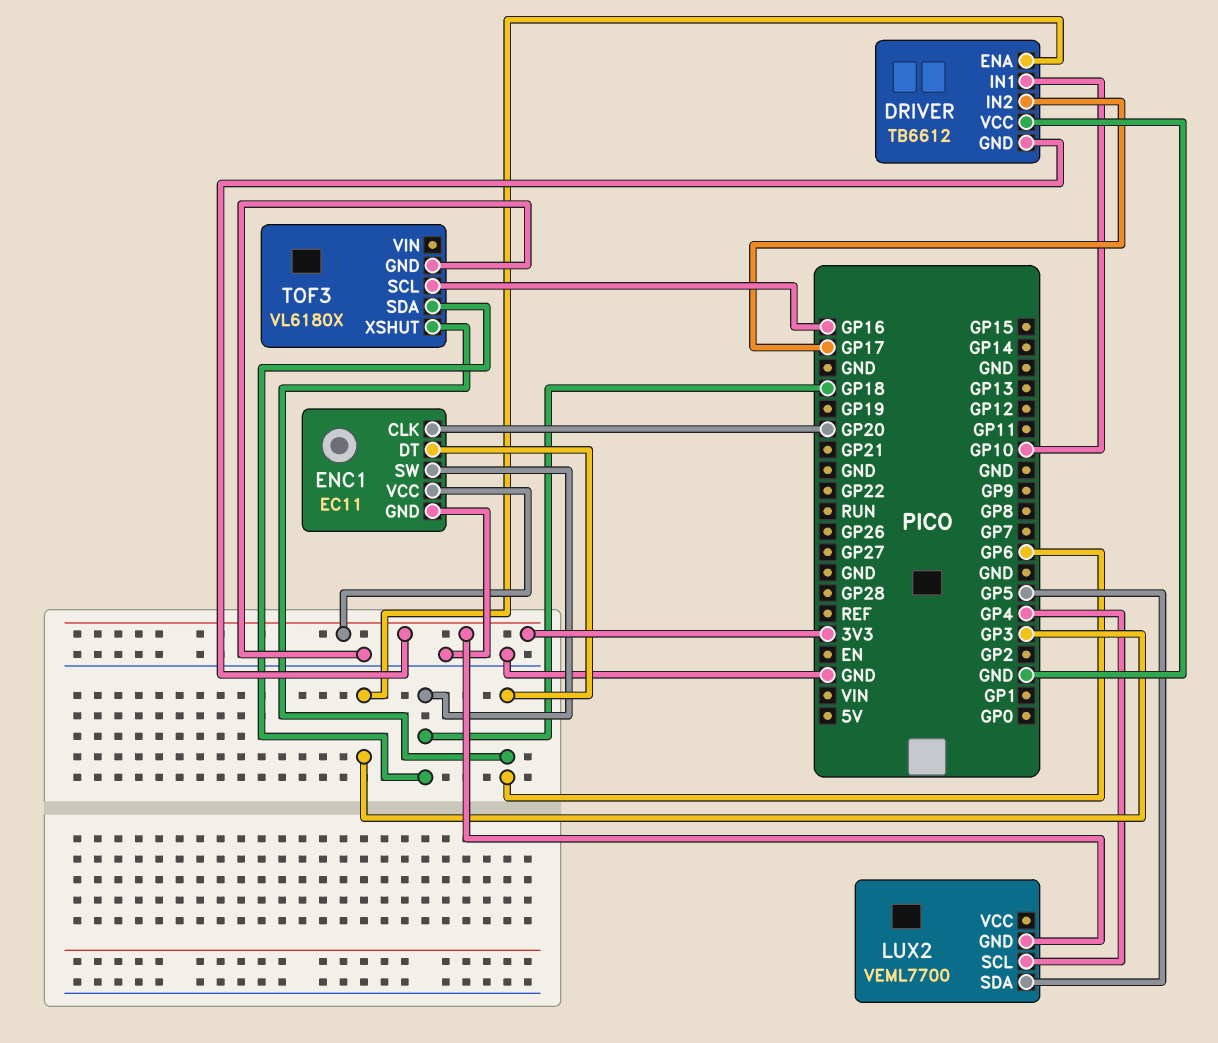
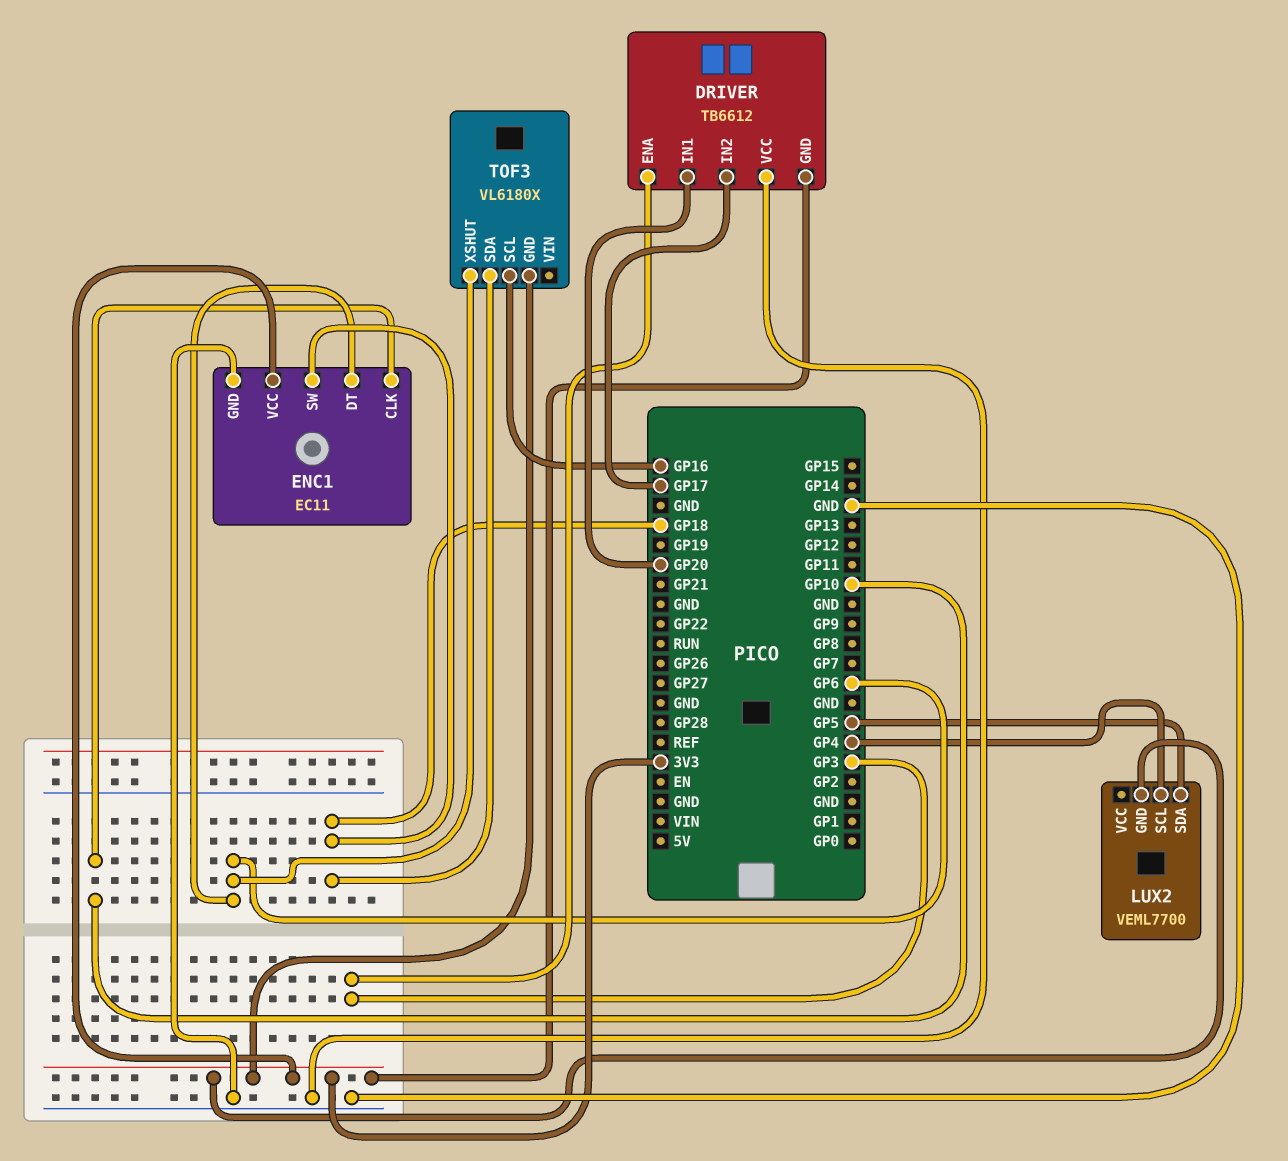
DRIVER pin IN1: GP10 -> GP20
ENC1 pin CLK: GP20 -> GP10
TOF3 pin GND: GND -> 3V3

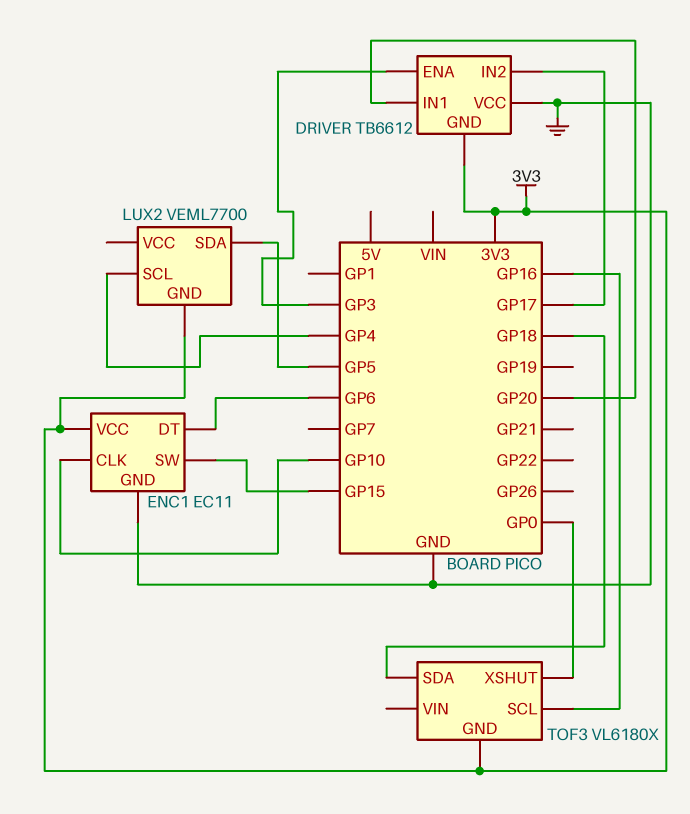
ENC1 pin SW: GP18 -> GP15
TOF3 pin XSHUT: GP6 -> GP0

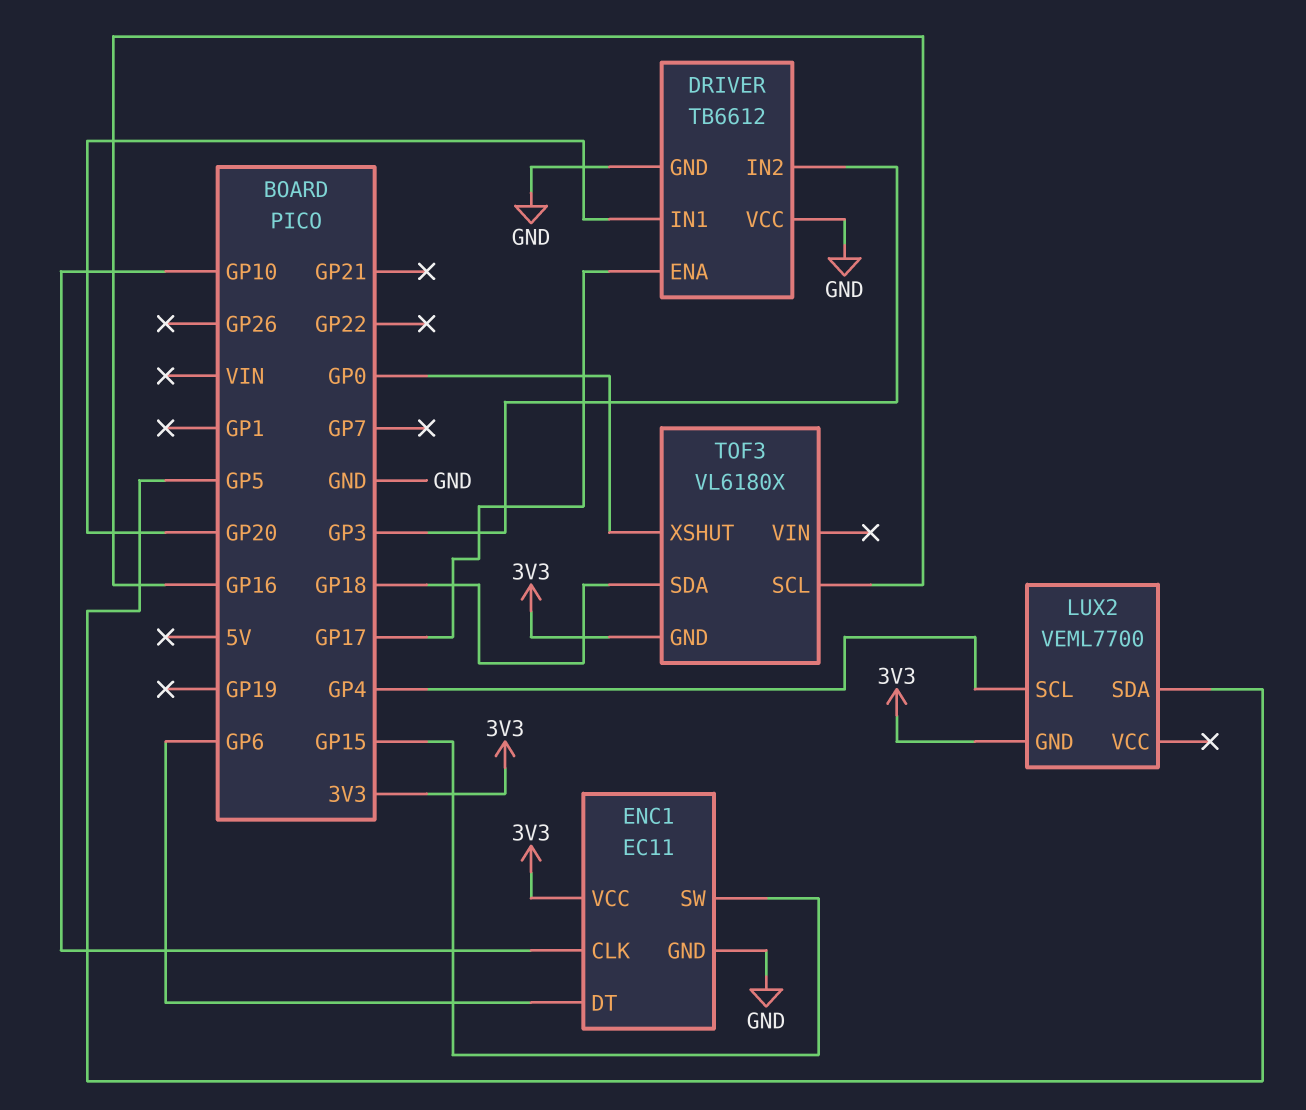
DRIVER pin ENA: GP3 -> GP17
DRIVER pin GND: 3V3 -> GND
DRIVER pin IN2: GP17 -> GP3

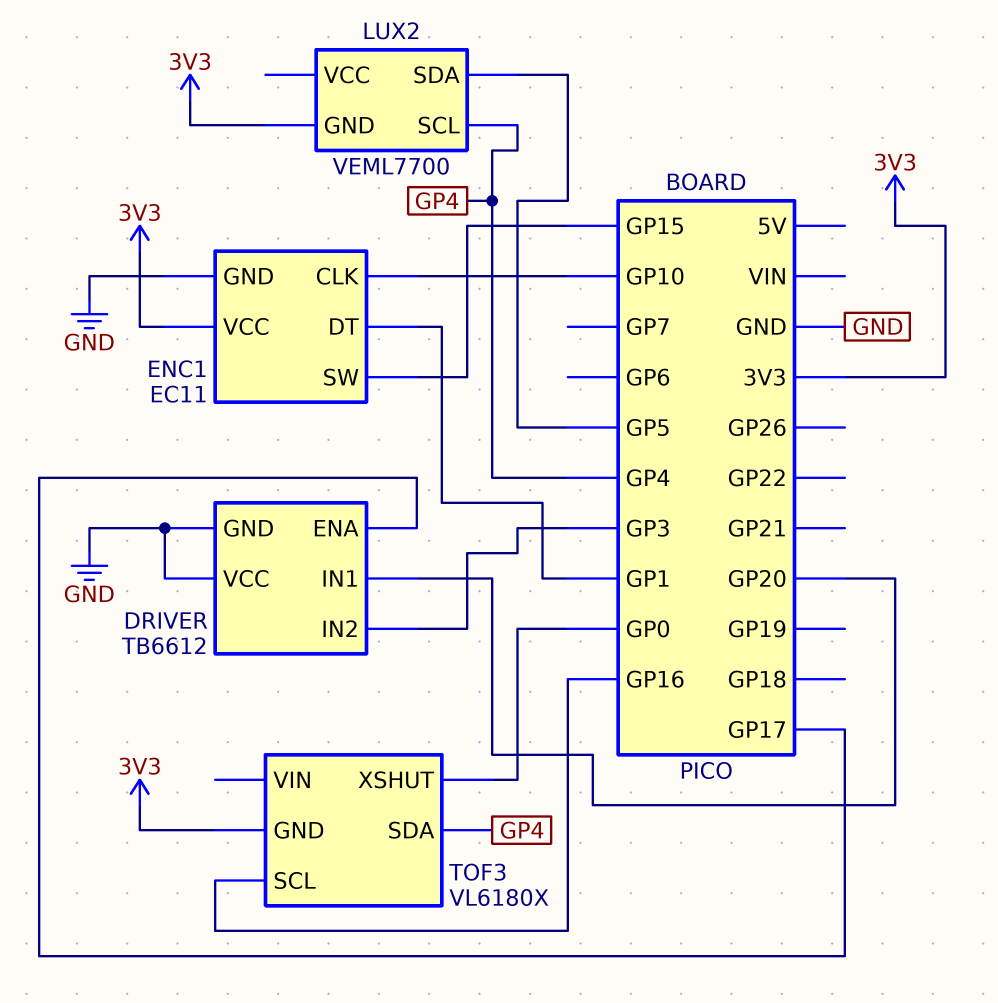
ENC1 pin DT: GP6 -> GP1
TOF3 pin SDA: GP18 -> GP4

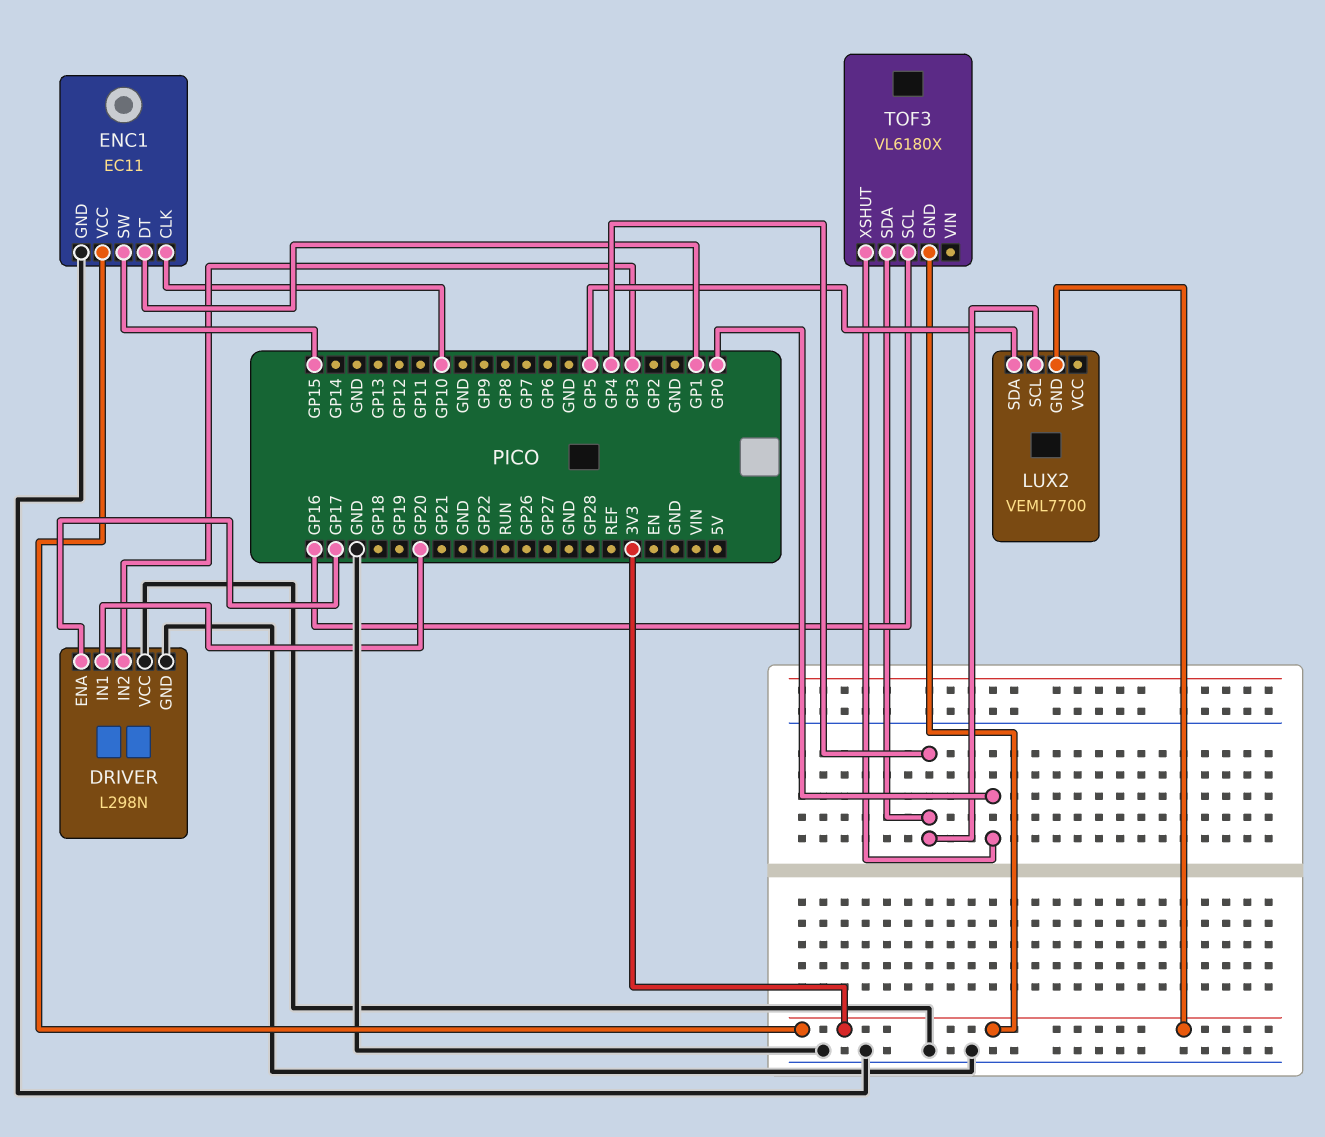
DRIVER: TB6612 -> L298N

